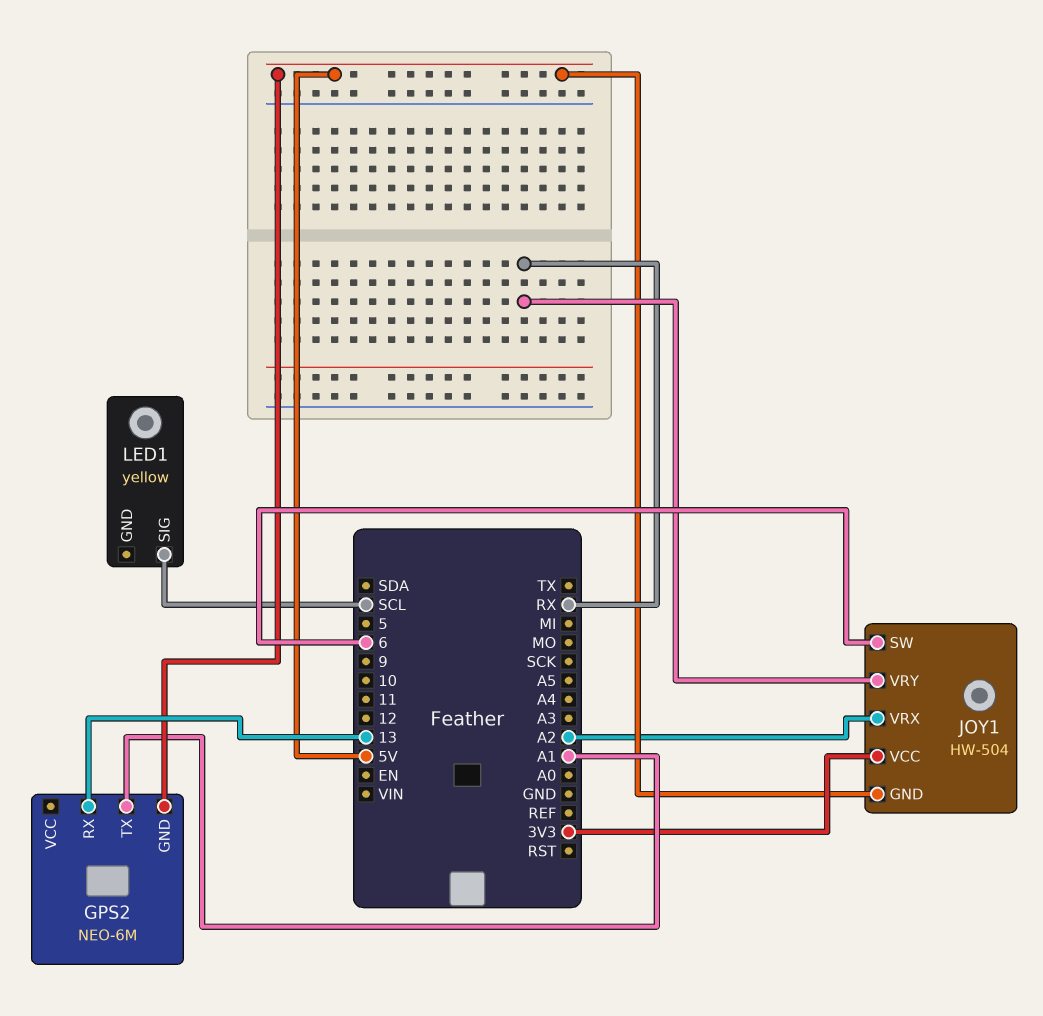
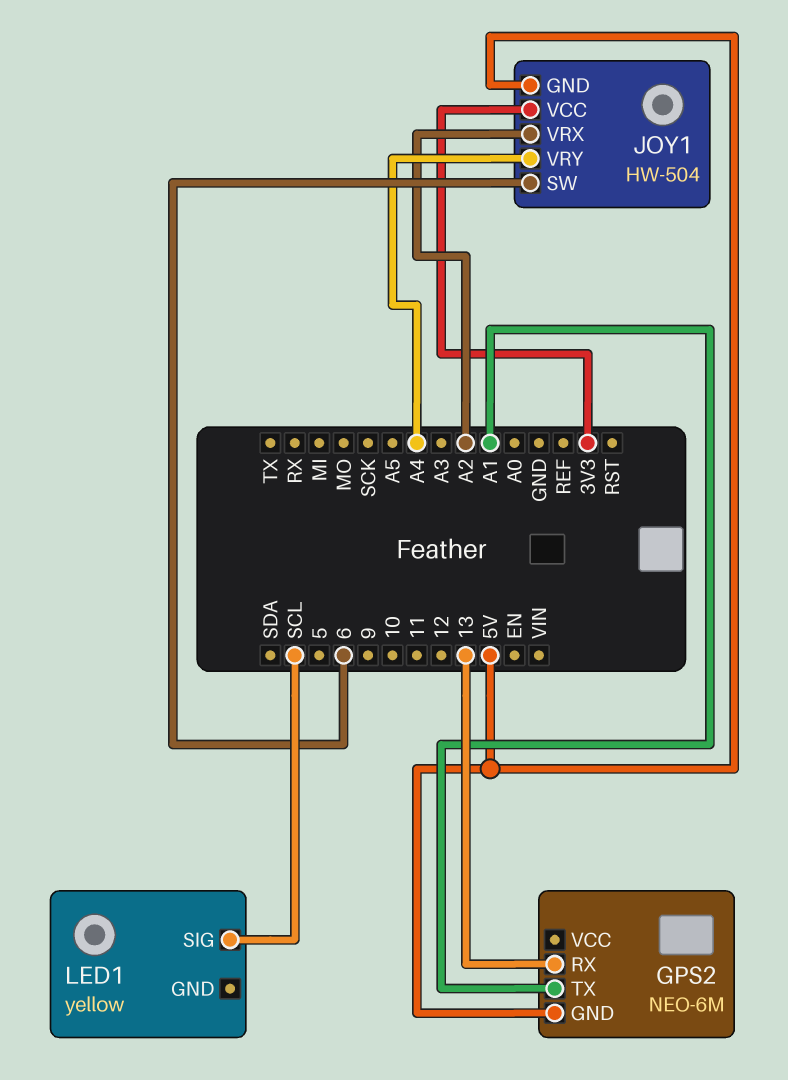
JOY1 pin VRY: RX -> A4

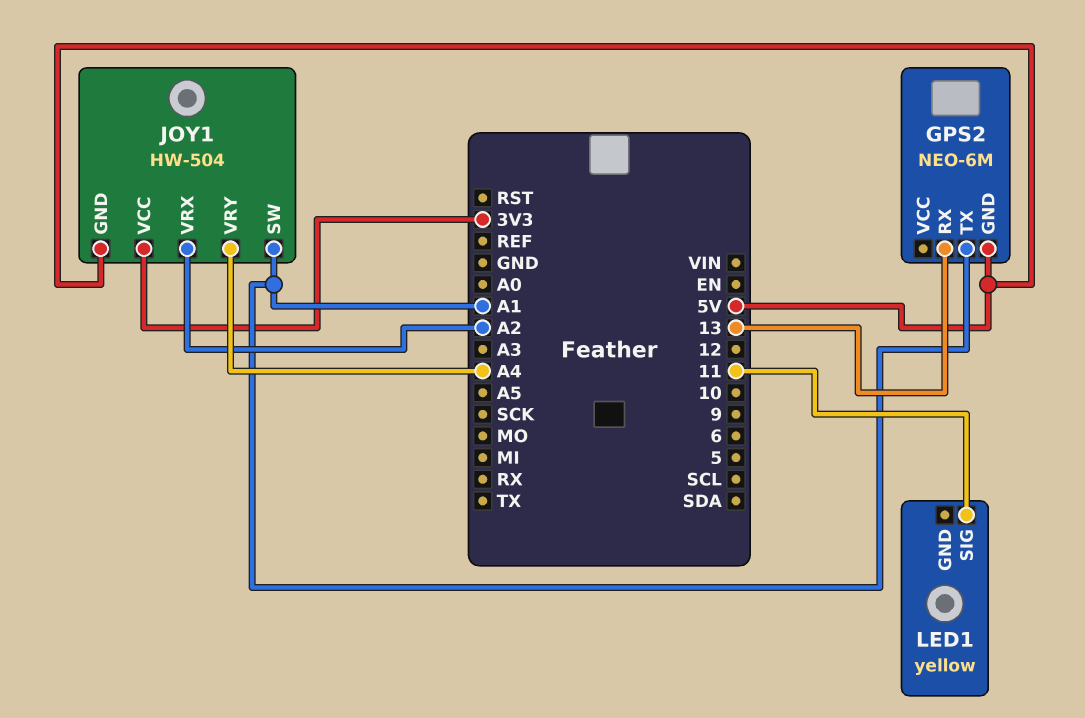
JOY1 pin SW: 6 -> A1
LED1 pin SIG: SCL -> 11

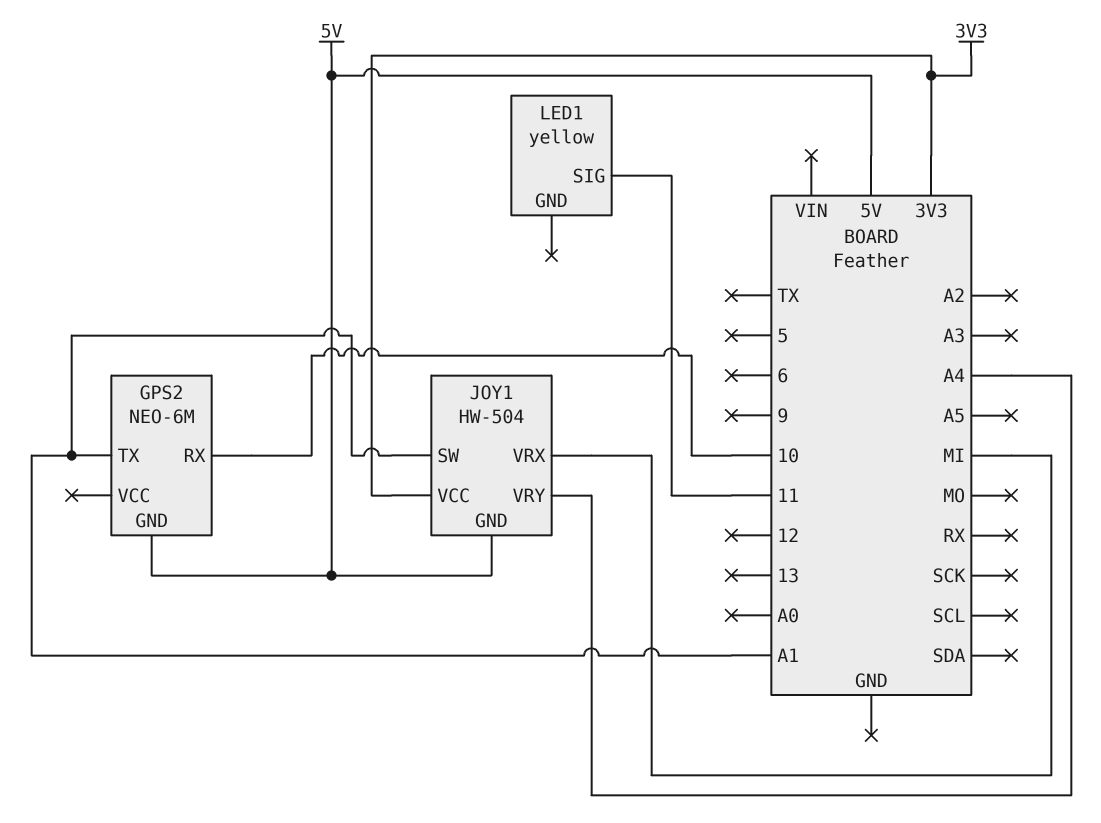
GPS2 pin RX: 13 -> 10
JOY1 pin VRX: A2 -> MI

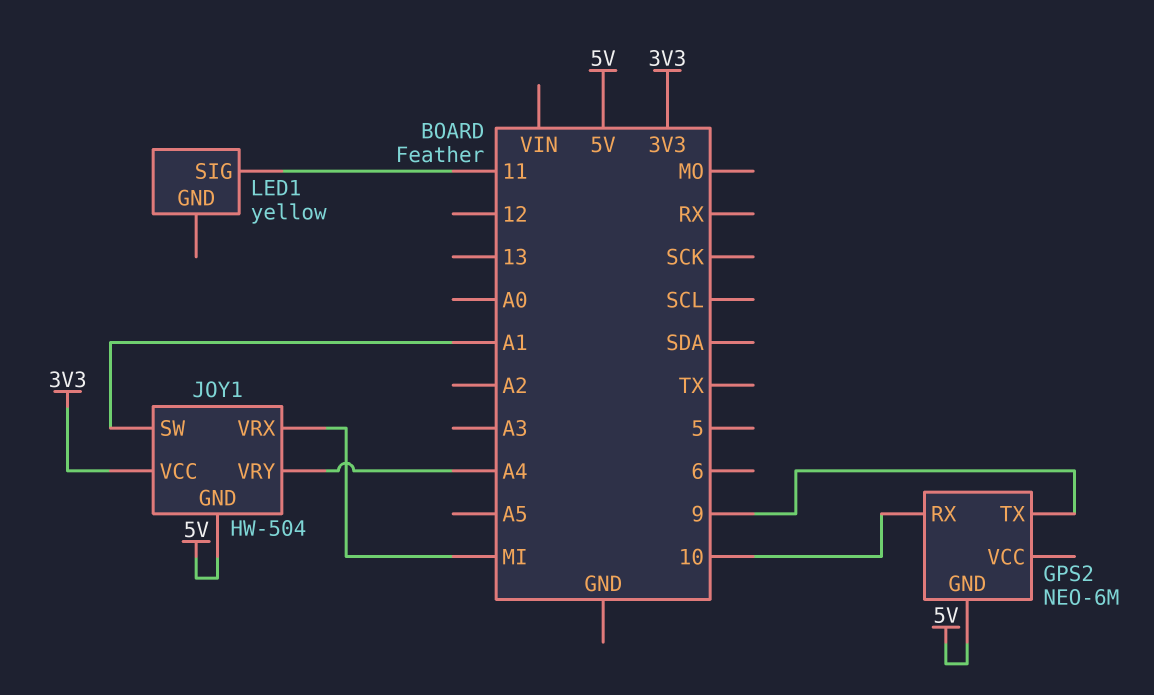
GPS2 pin TX: A1 -> 9

